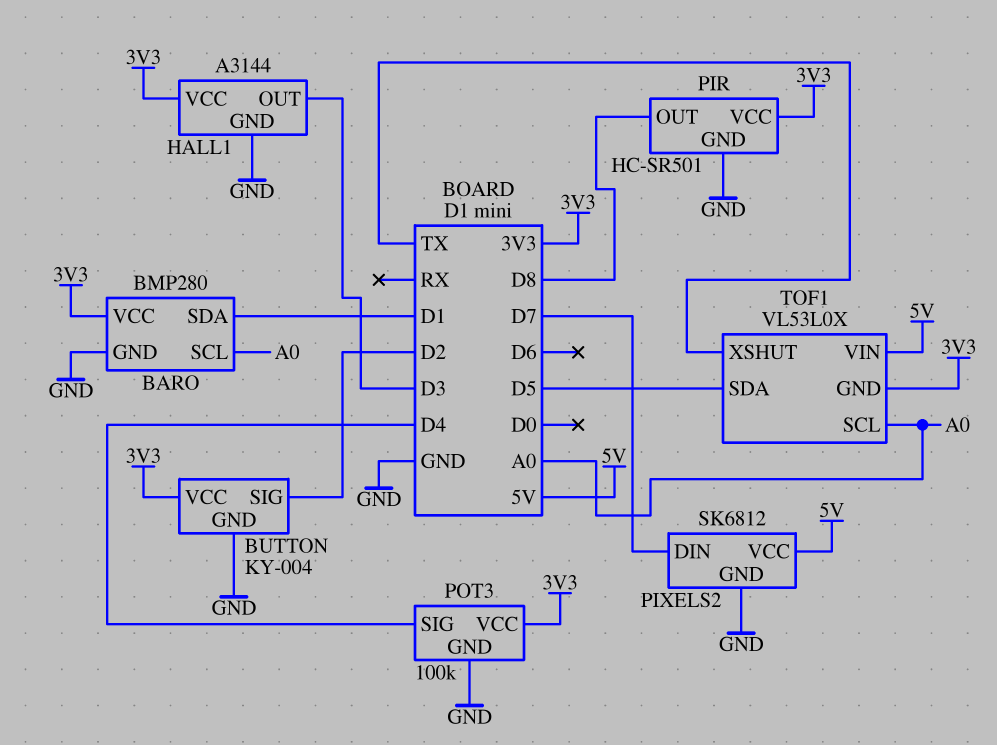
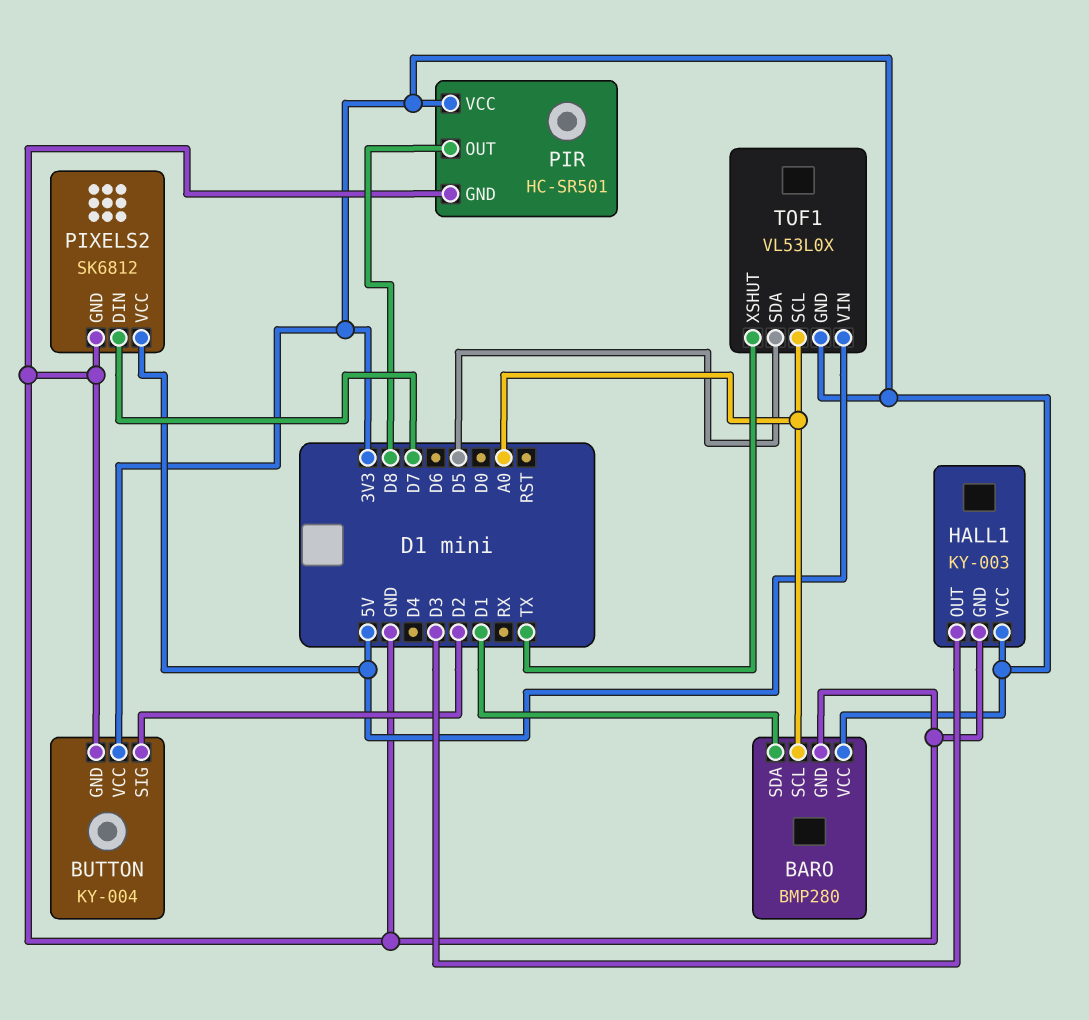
HALL1: A3144 -> KY-003
POT3: 100k -> none
POT3 pin GND: GND -> none
POT3 pin SIG: D4 -> none
POT3 pin VCC: 3V3 -> none

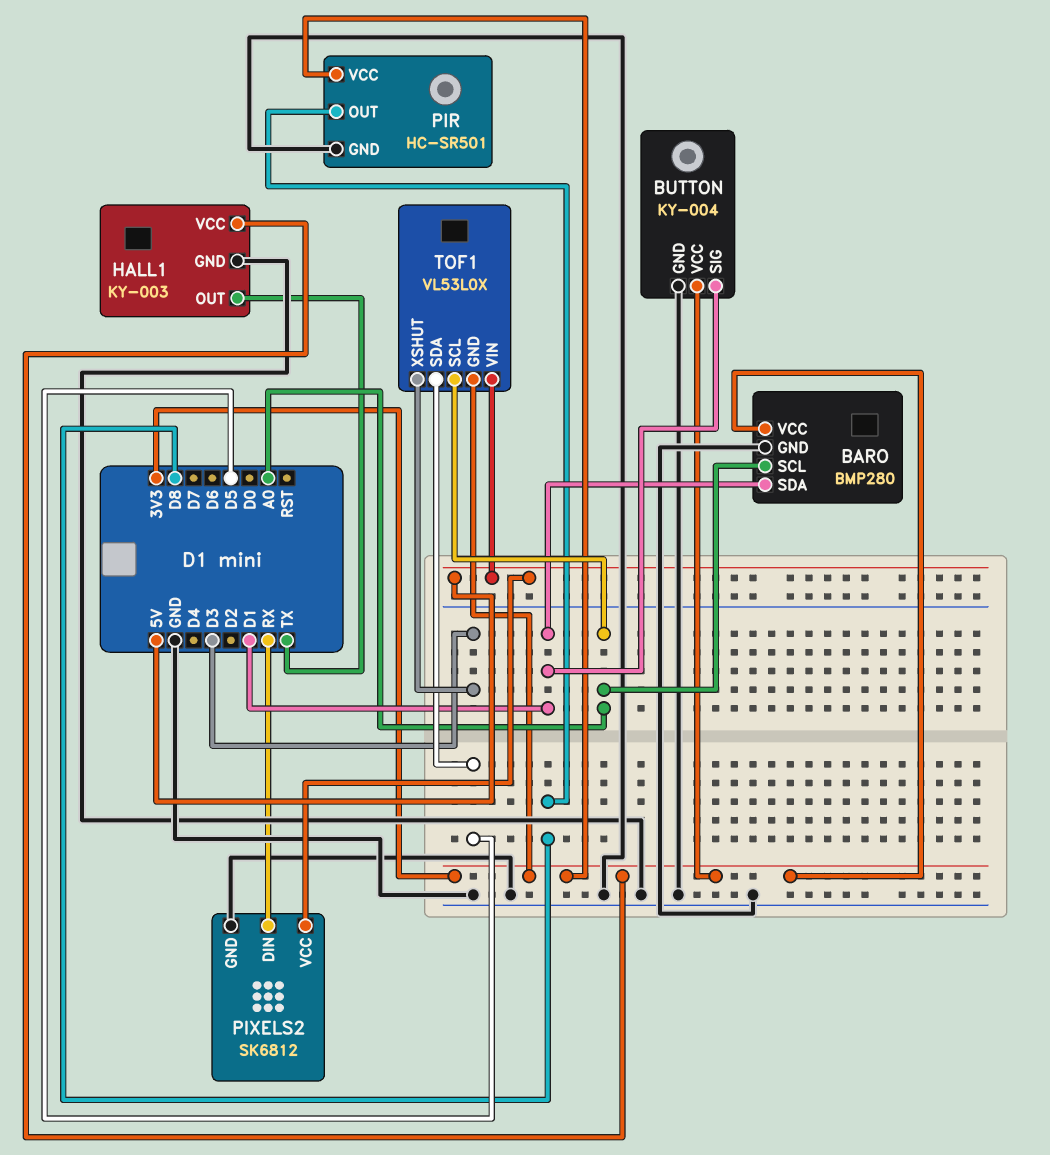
BUTTON pin SIG: D2 -> D1
HALL1 pin OUT: D3 -> TX
PIXELS2 pin DIN: D7 -> RX
TOF1 pin XSHUT: TX -> D3

